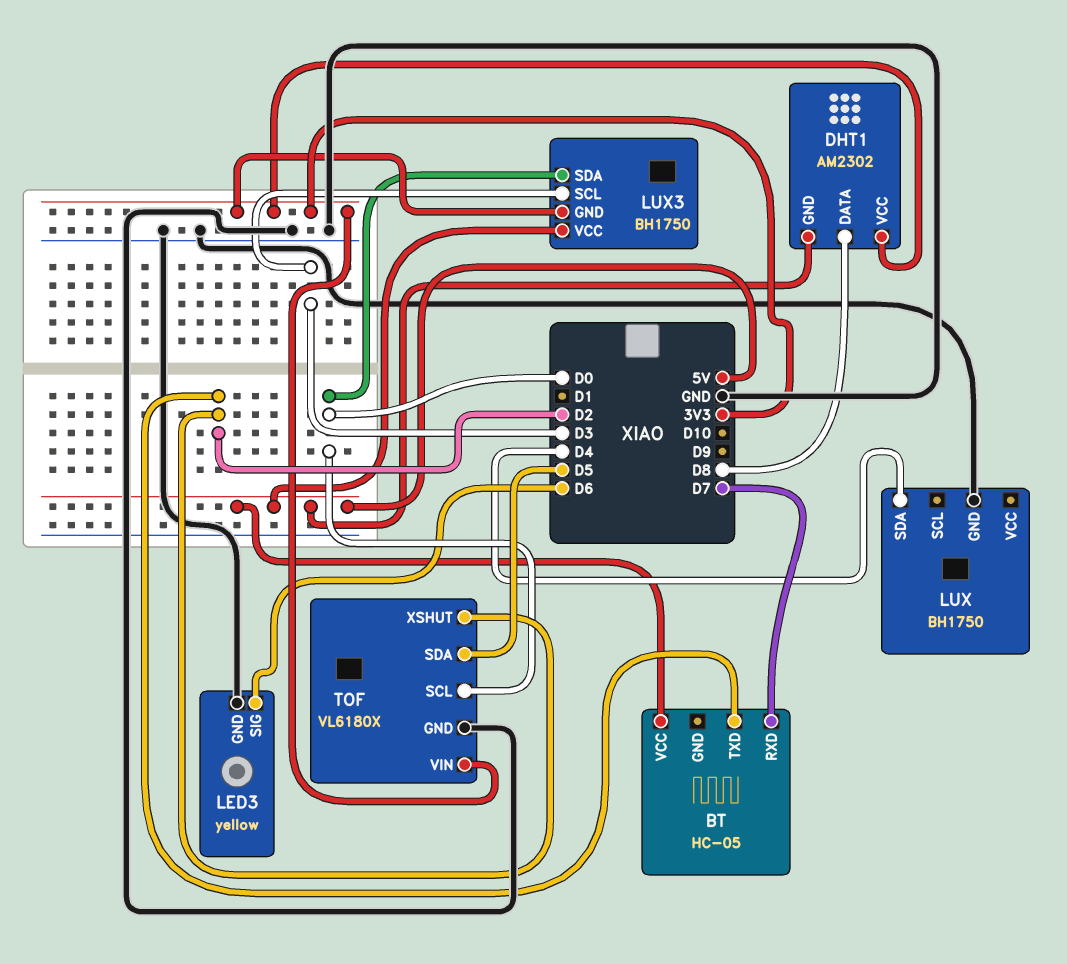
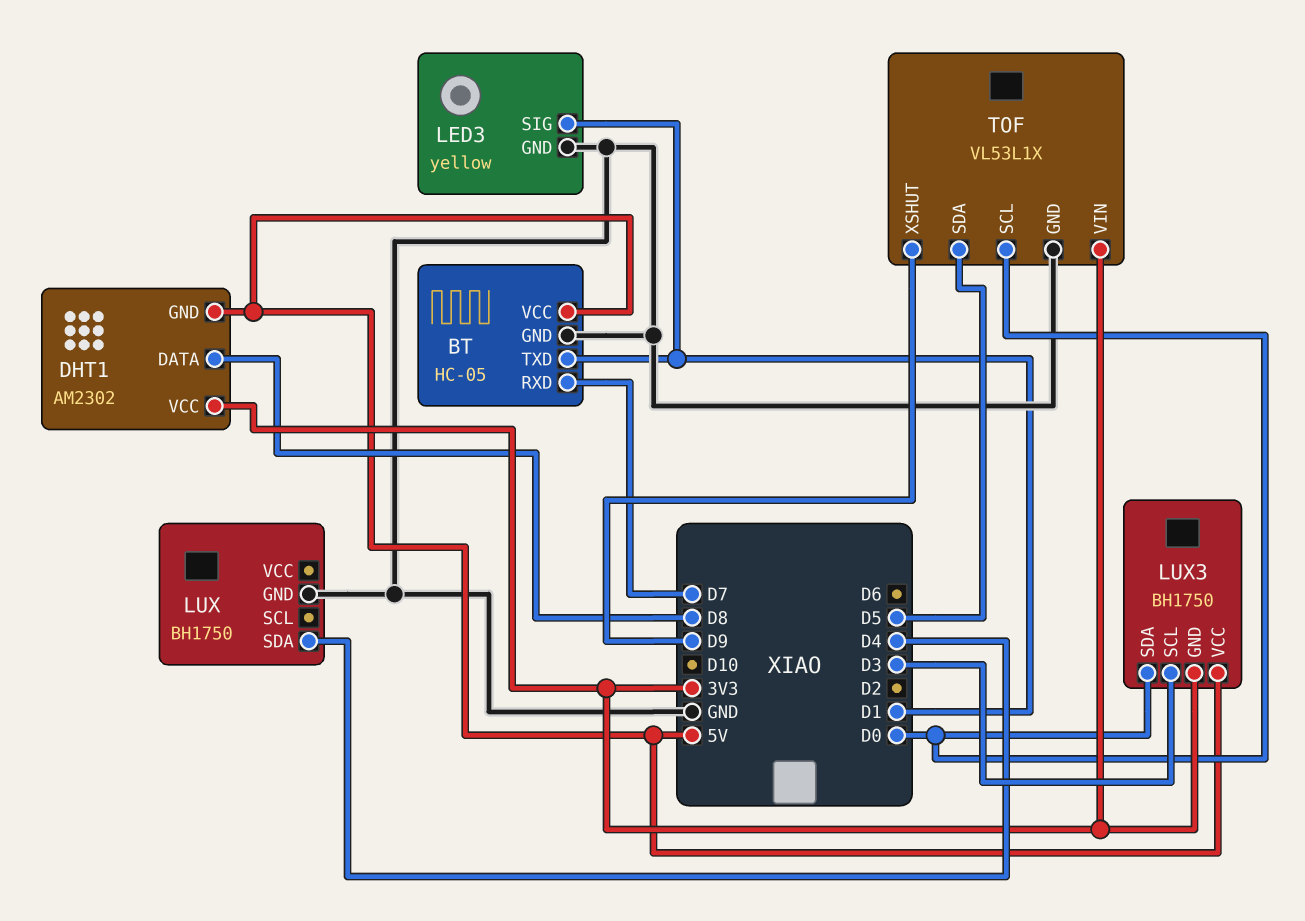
BT pin GND: none -> GND
BT pin TXD: D2 -> D1
LED3 pin SIG: D6 -> D1
TOF: VL6180X -> VL53L1X
TOF pin XSHUT: D2 -> D9

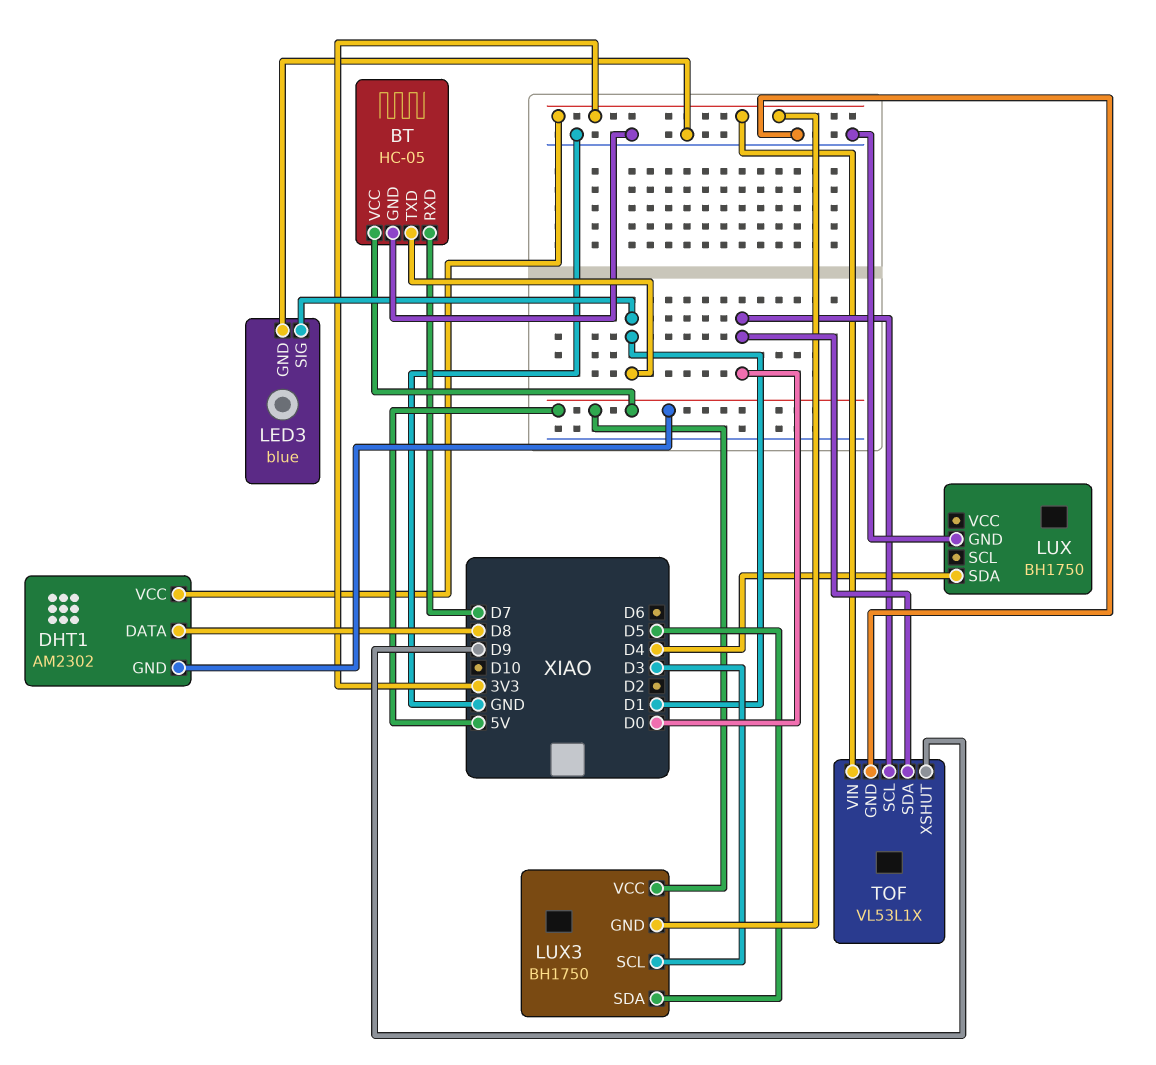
LED3: yellow -> blue
LUX3 pin SDA: D0 -> D5
TOF pin SDA: D5 -> D0

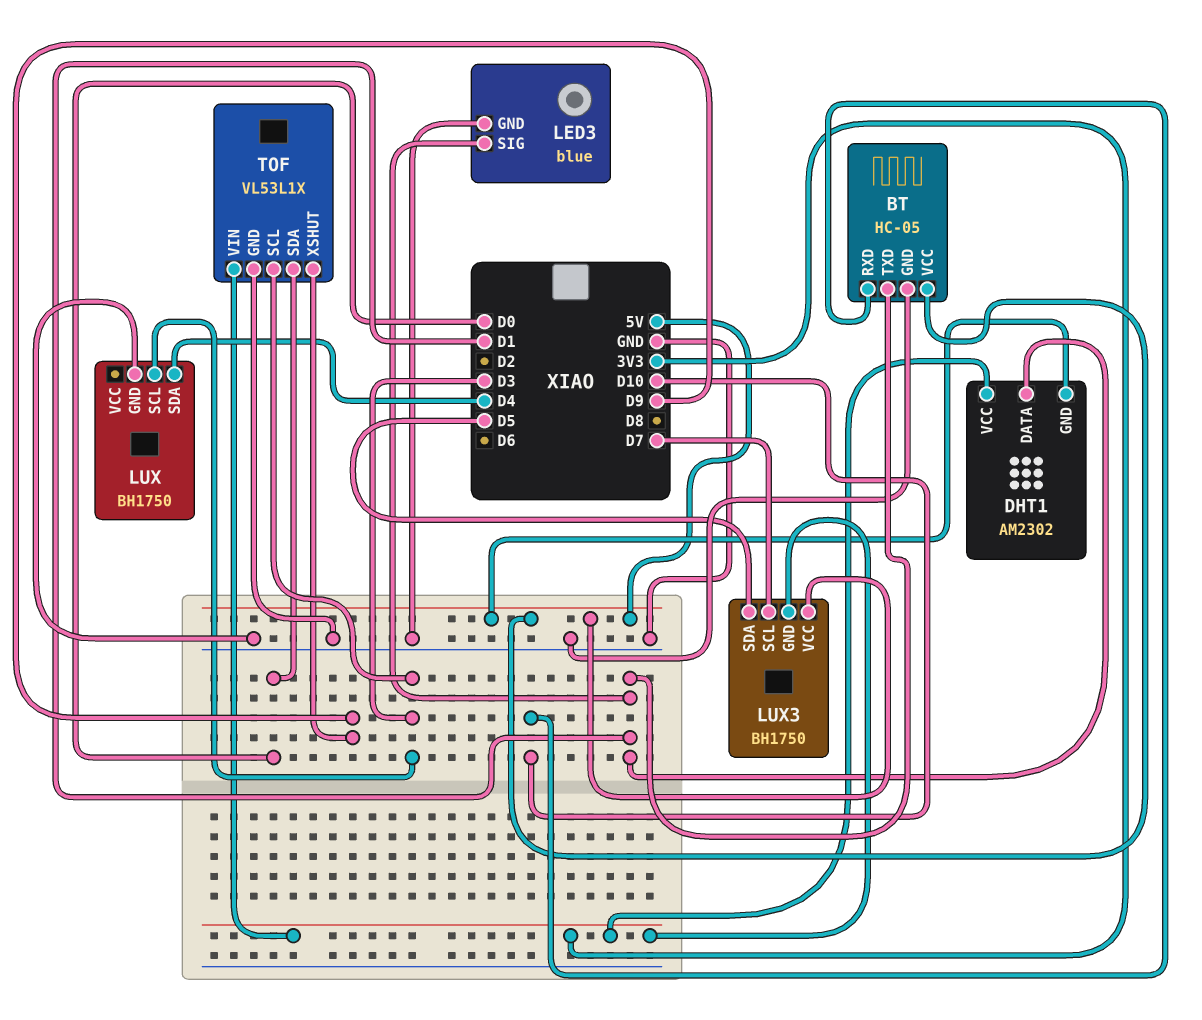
BT pin RXD: D7 -> D10
DHT1 pin DATA: D8 -> D1
LUX pin SCL: none -> D3
LUX3 pin SCL: D3 -> D7
TOF pin SCL: D0 -> D3

